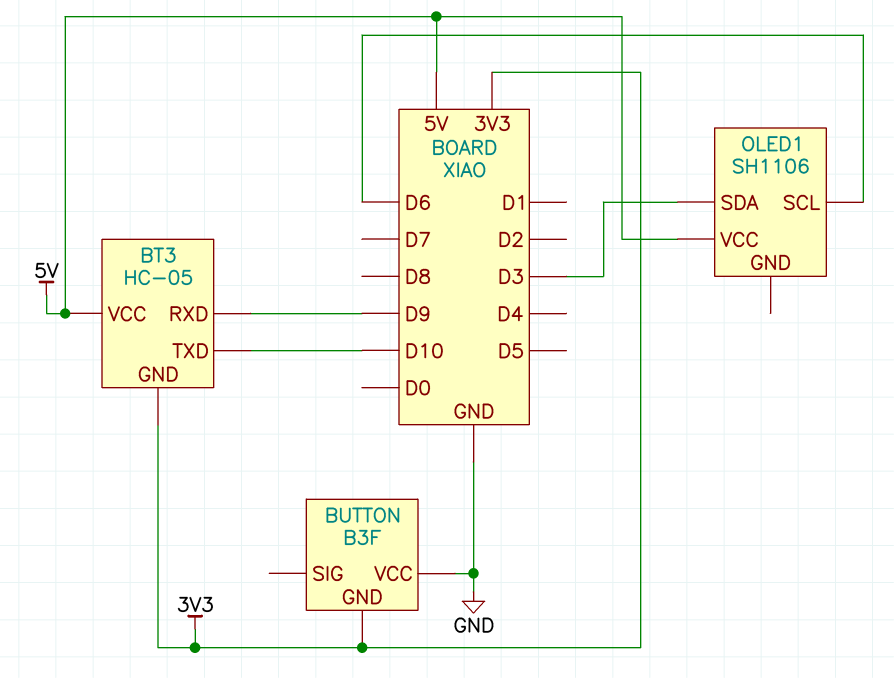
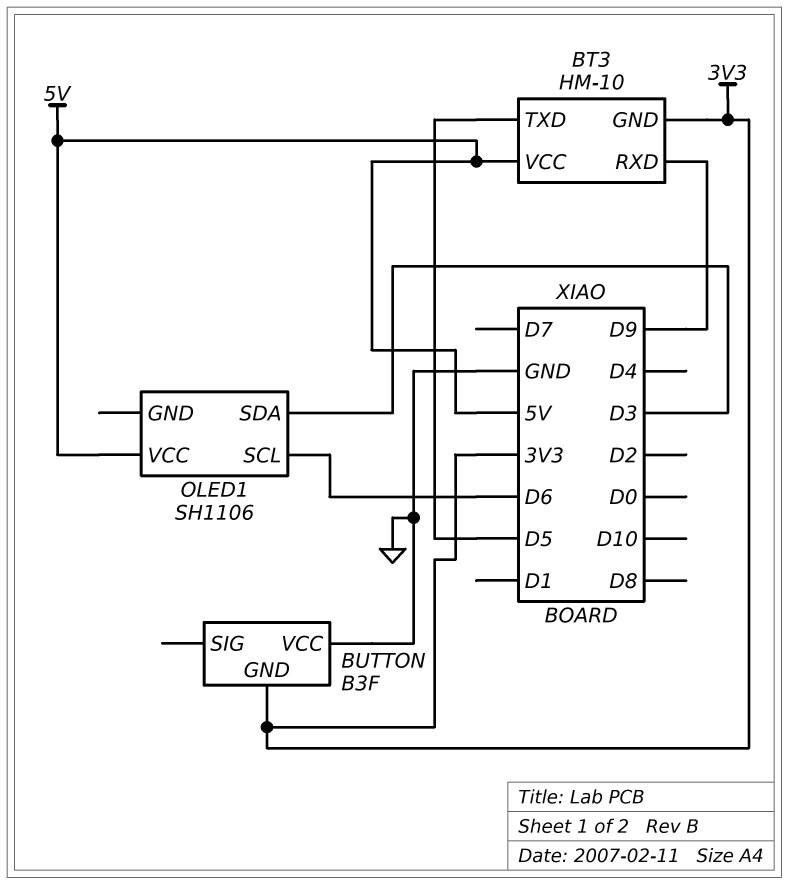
BT3: HC-05 -> HM-10
BT3 pin TXD: D10 -> D5

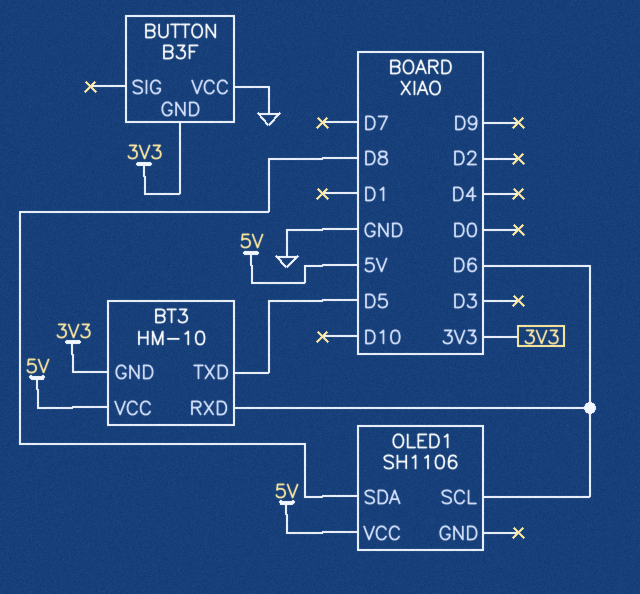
BT3 pin RXD: D9 -> D6
OLED1 pin SDA: D3 -> D8

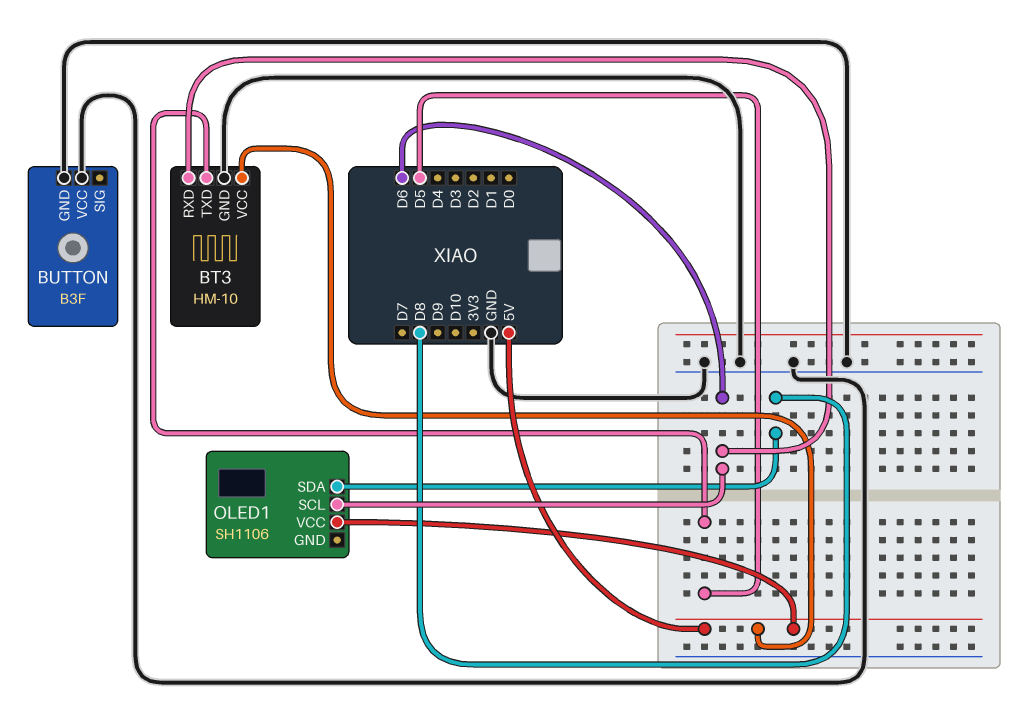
BT3 pin GND: 3V3 -> GND
BUTTON pin GND: 3V3 -> GND

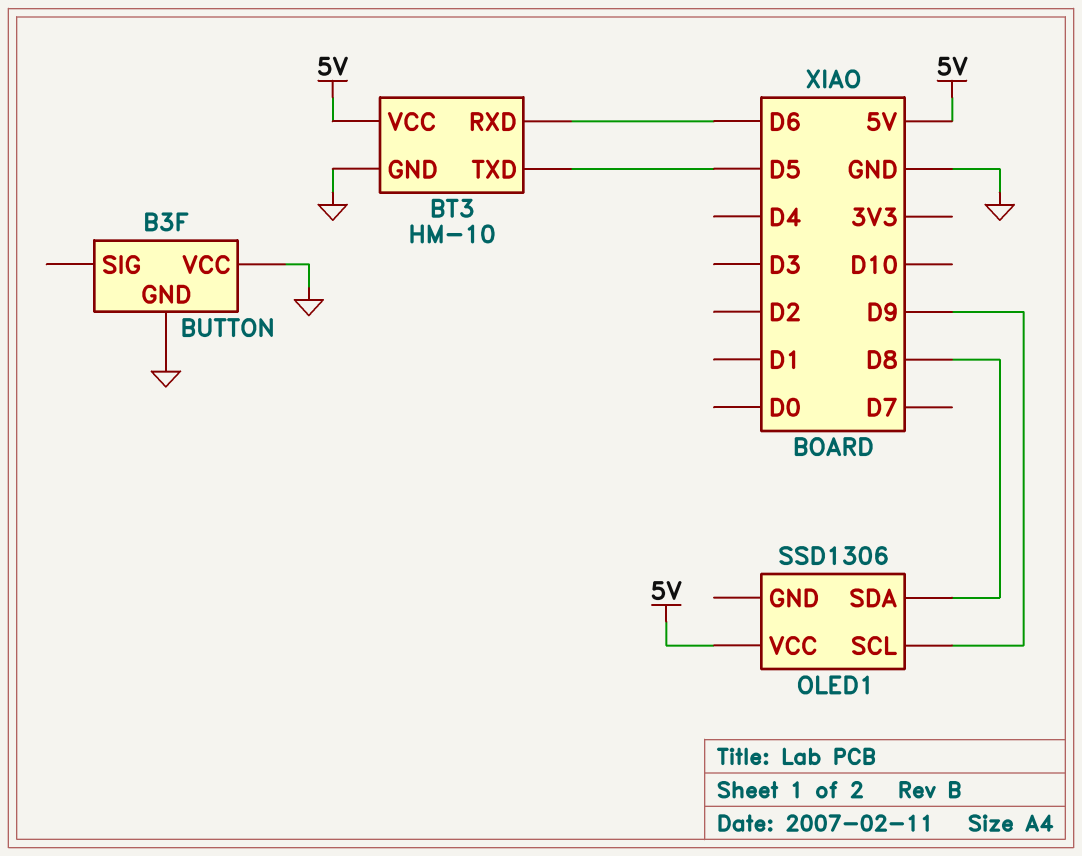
OLED1: SH1106 -> SSD1306
OLED1 pin SCL: D6 -> D9

